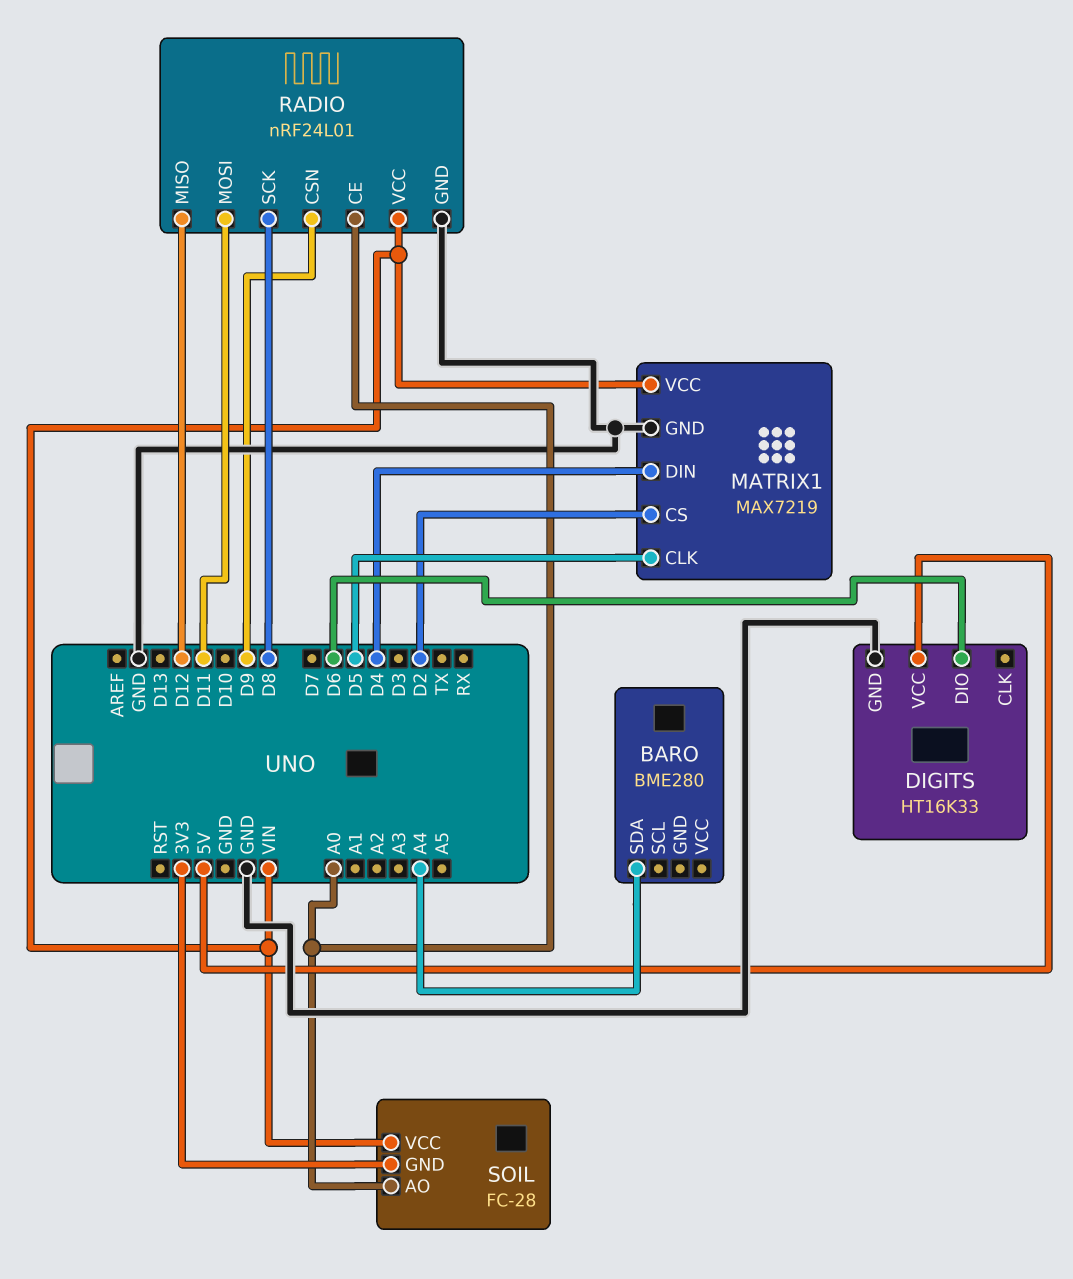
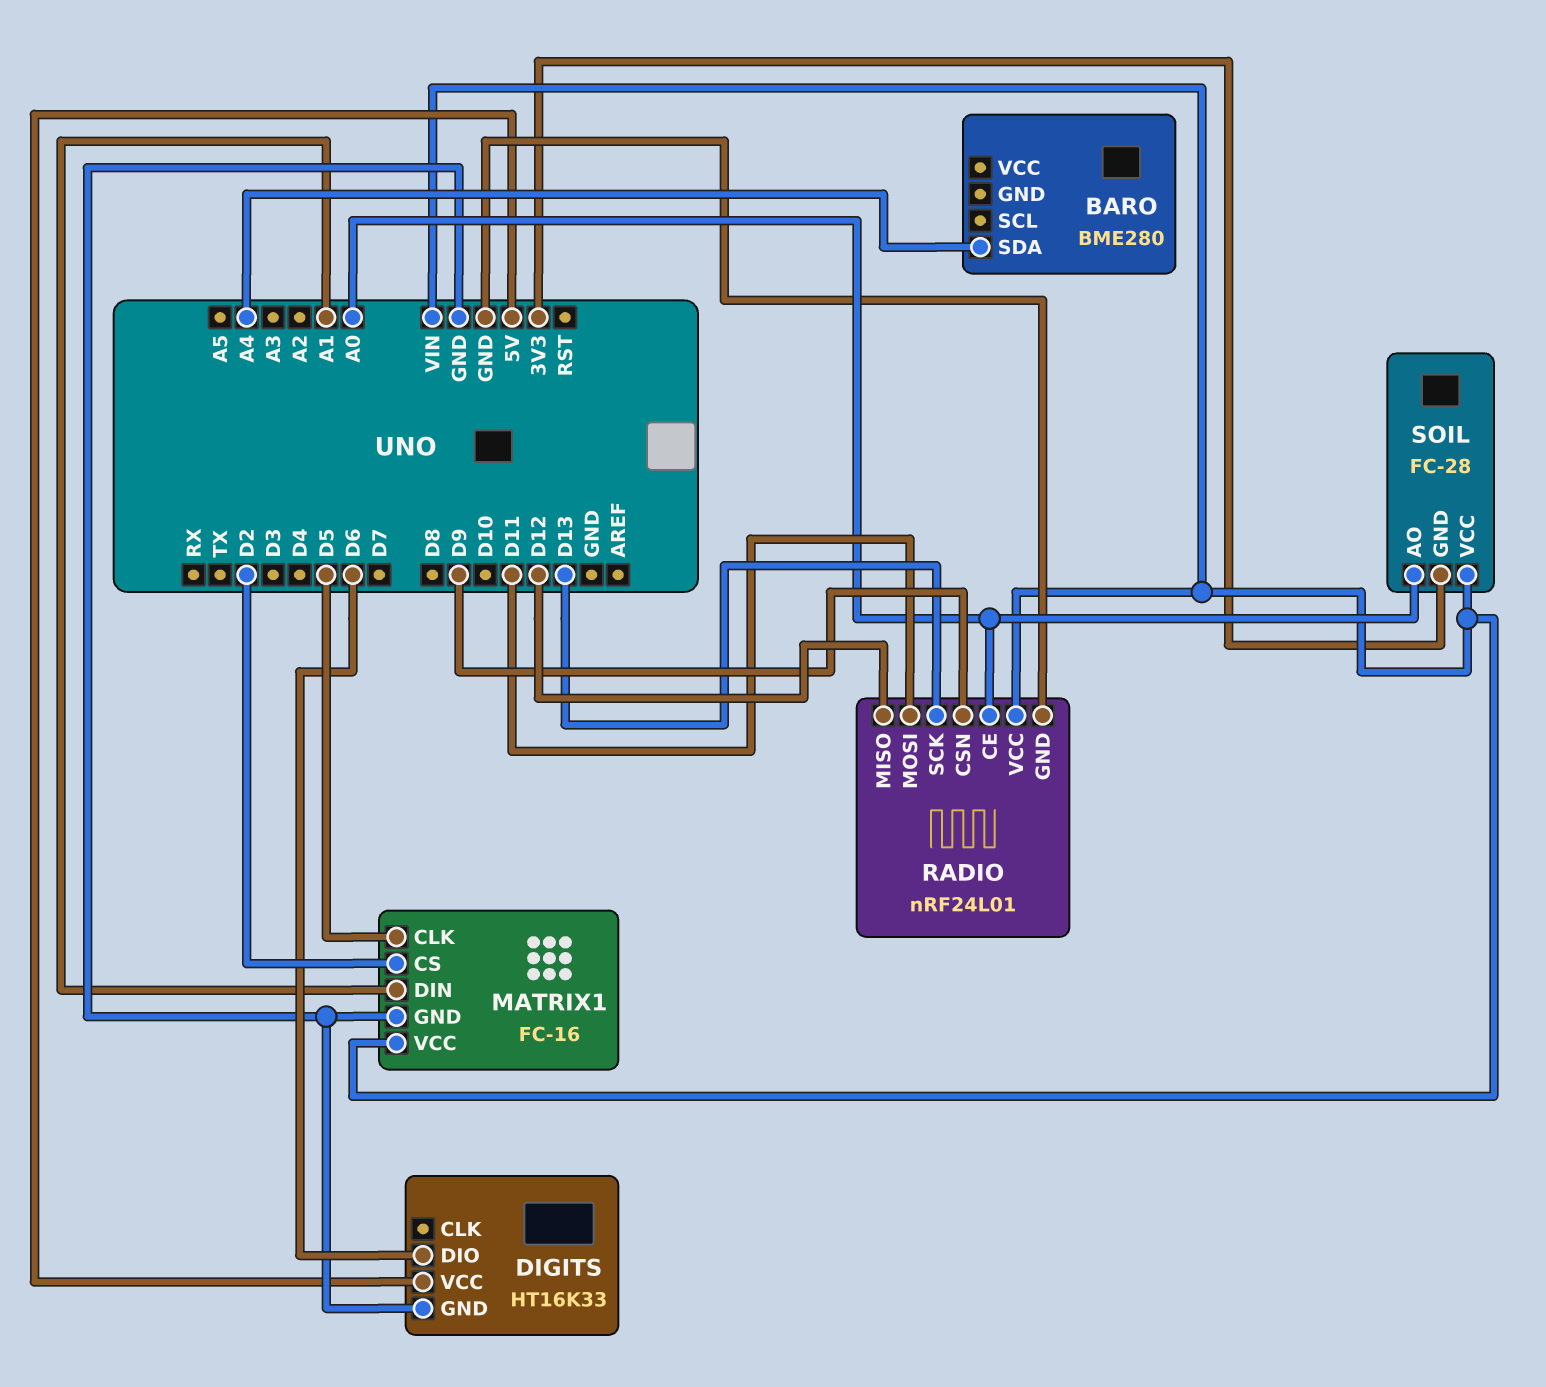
MATRIX1: MAX7219 -> FC-16
MATRIX1 pin DIN: D4 -> A1
RADIO pin SCK: D8 -> D13

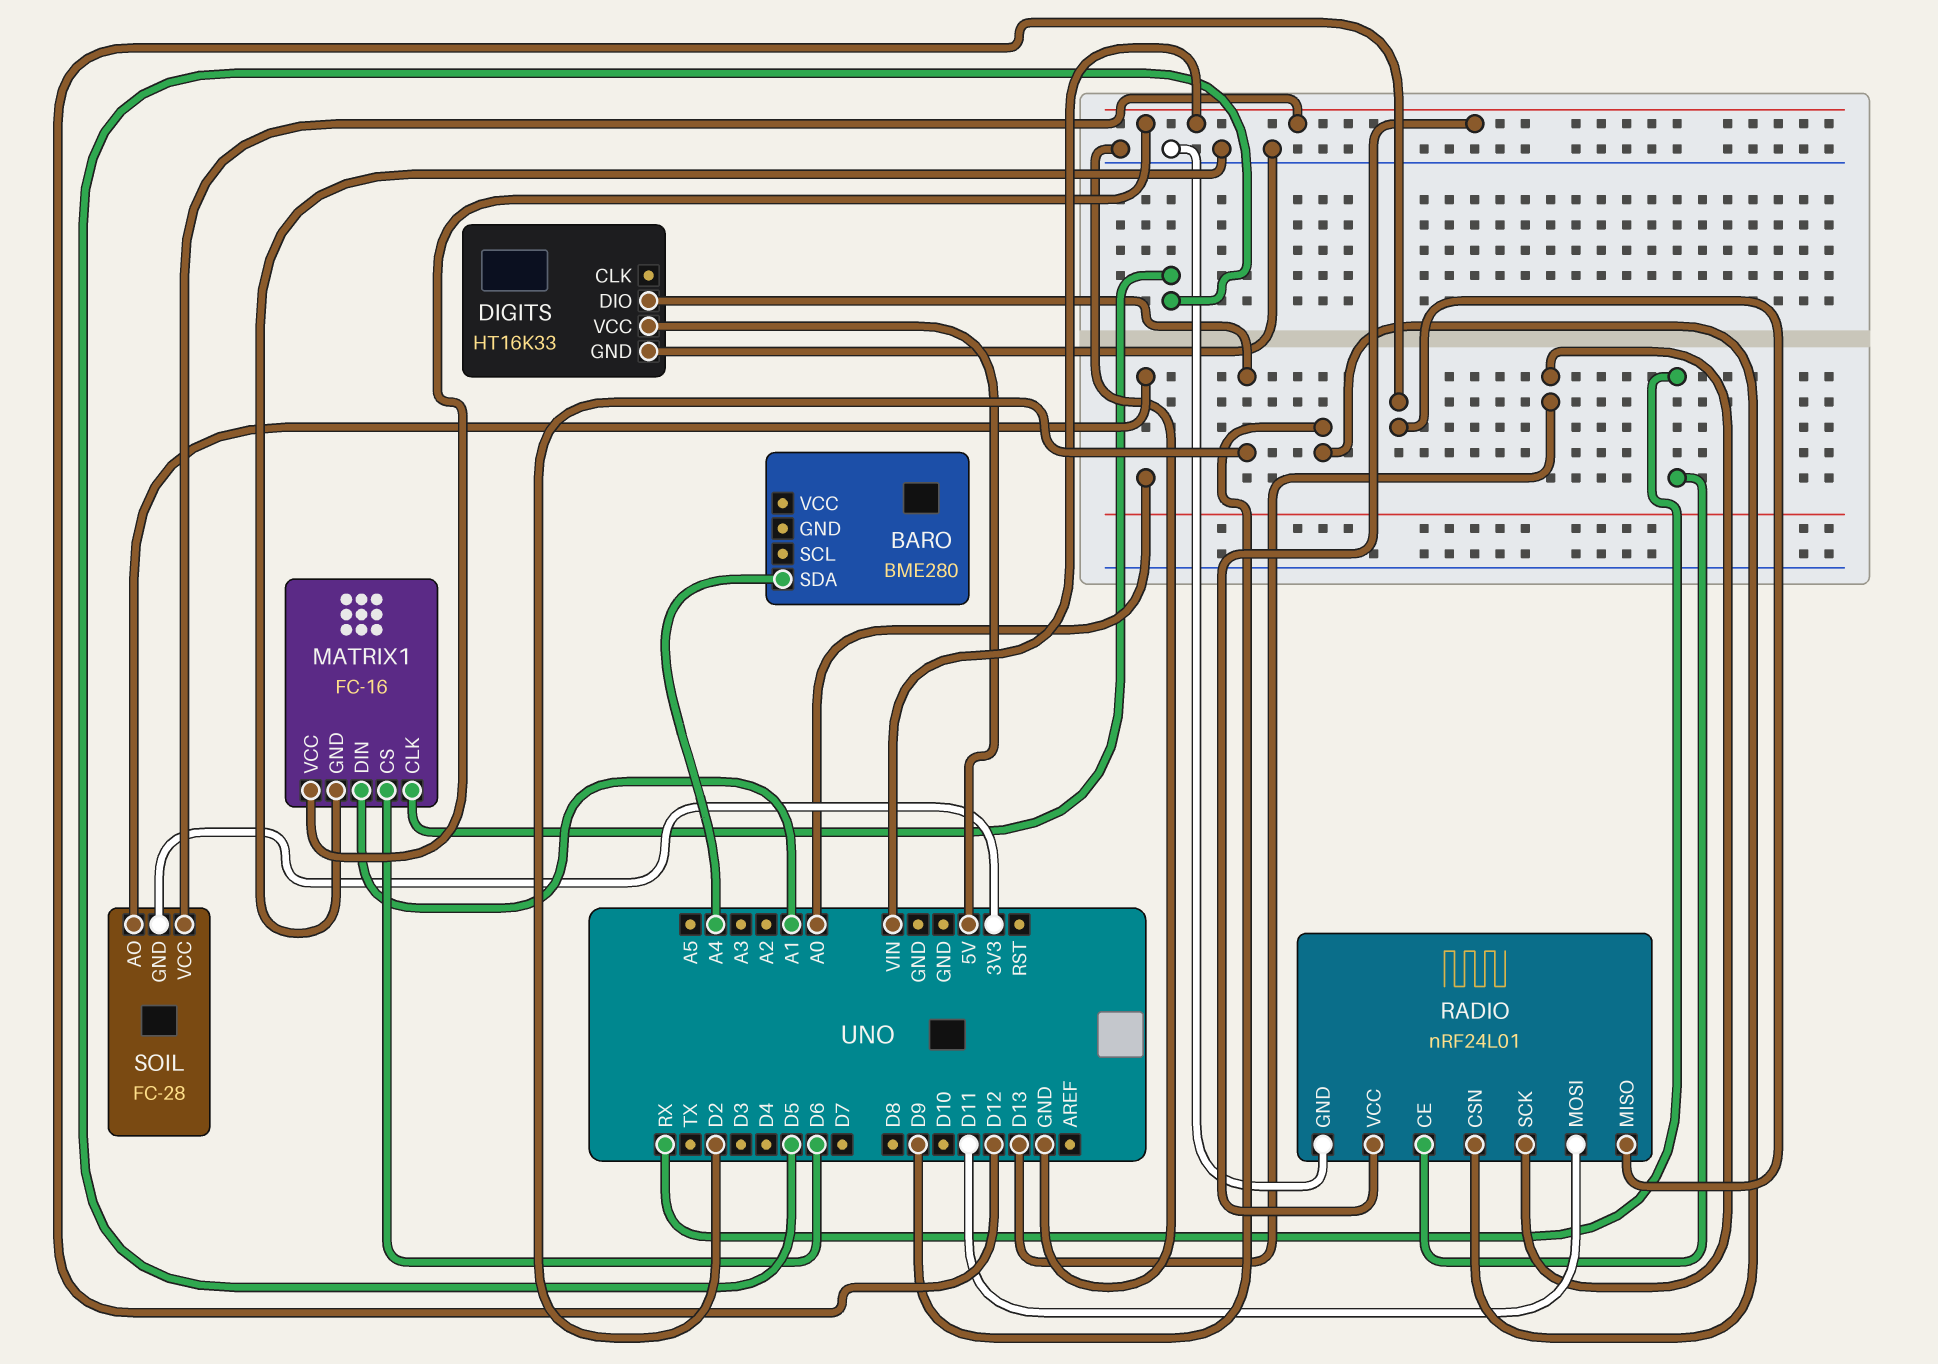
DIGITS pin DIO: D6 -> D2
MATRIX1 pin CS: D2 -> D6
RADIO pin CE: A0 -> RX

